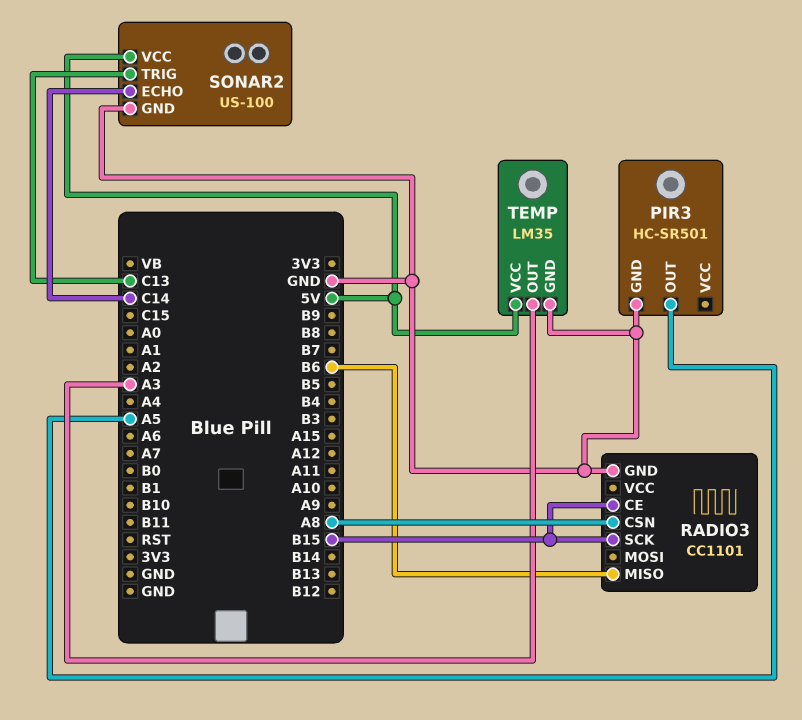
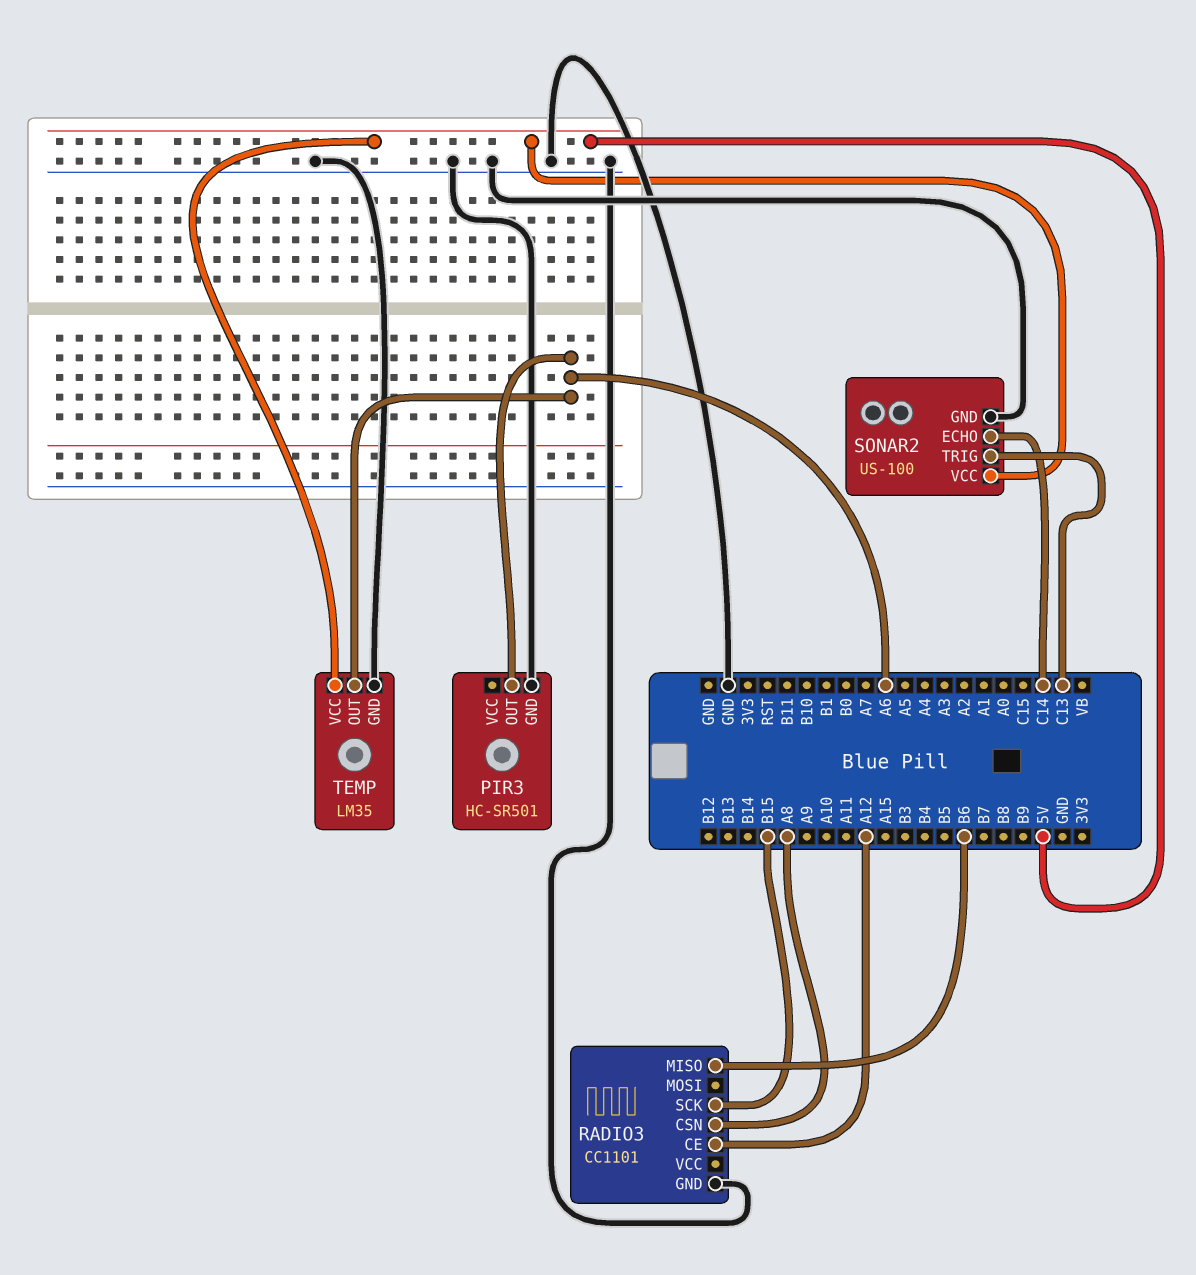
PIR3 pin OUT: A5 -> A6
RADIO3 pin CE: B15 -> A12
TEMP pin OUT: A3 -> A6

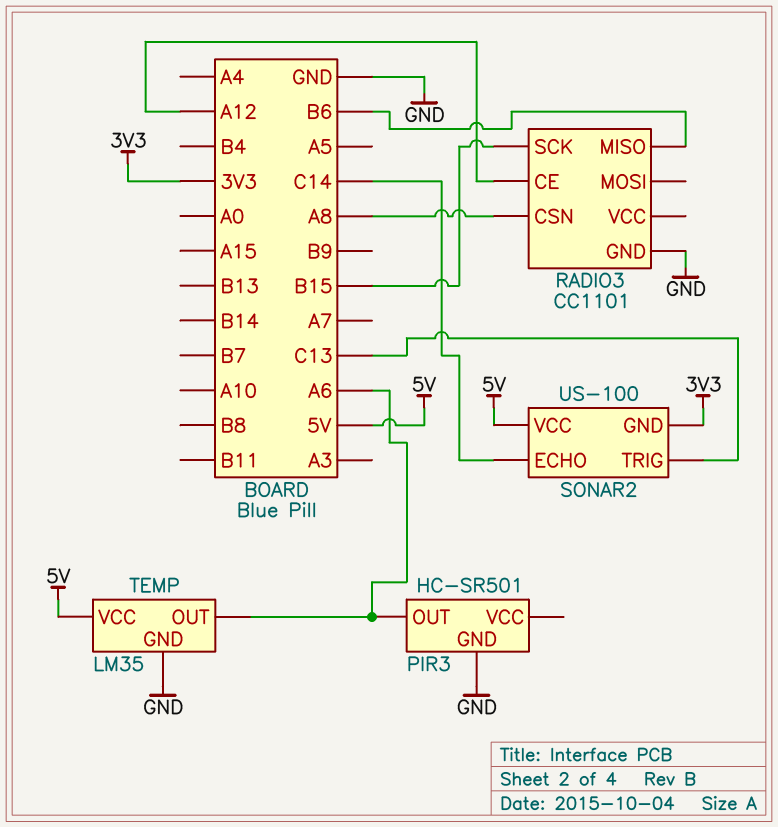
SONAR2 pin GND: GND -> 3V3

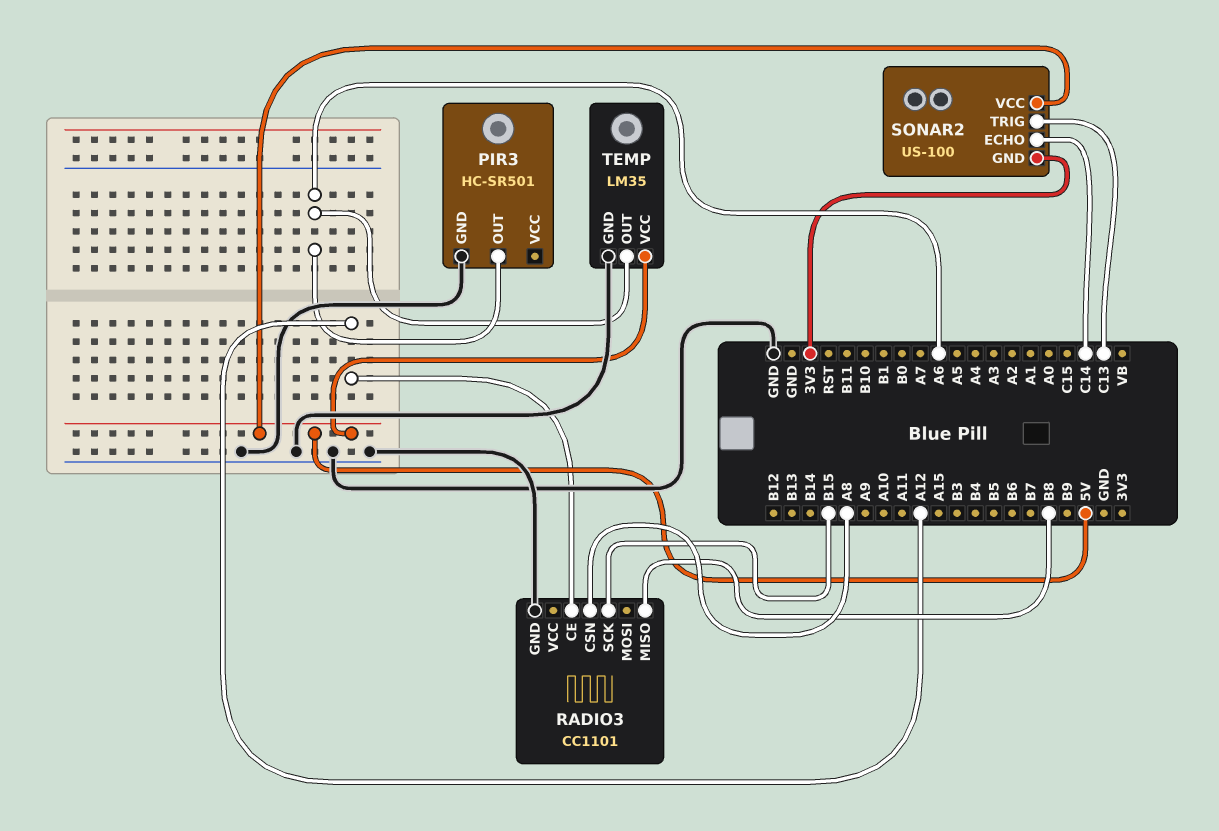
RADIO3 pin MISO: B6 -> B8

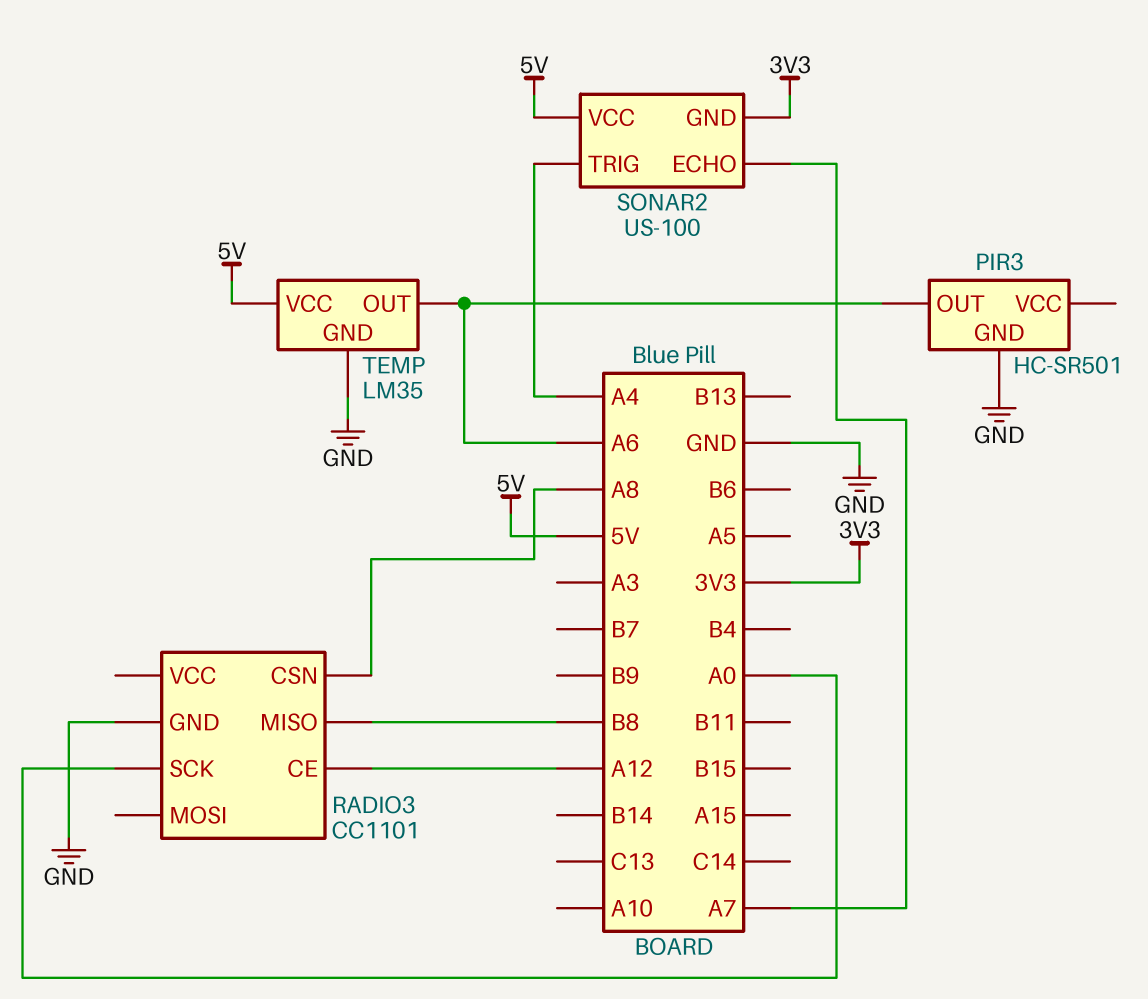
RADIO3 pin SCK: B15 -> A0
SONAR2 pin ECHO: C14 -> A7
SONAR2 pin TRIG: C13 -> A4

